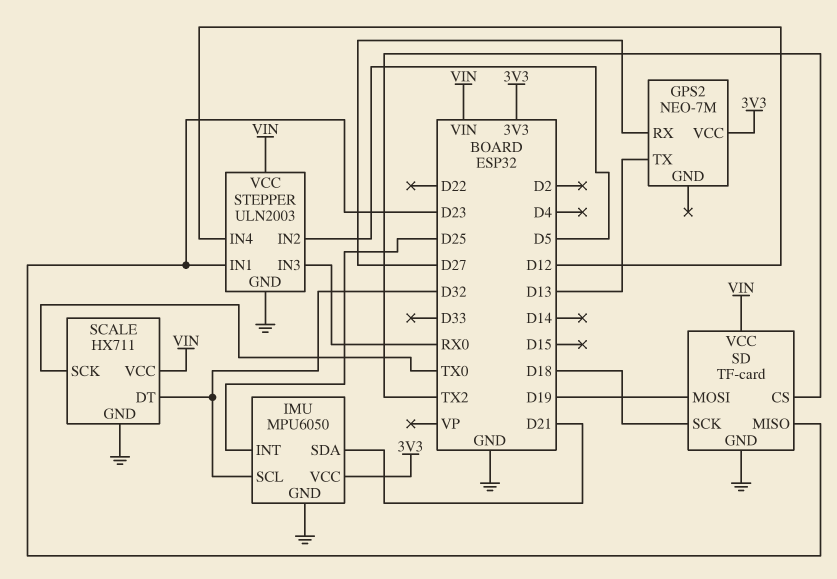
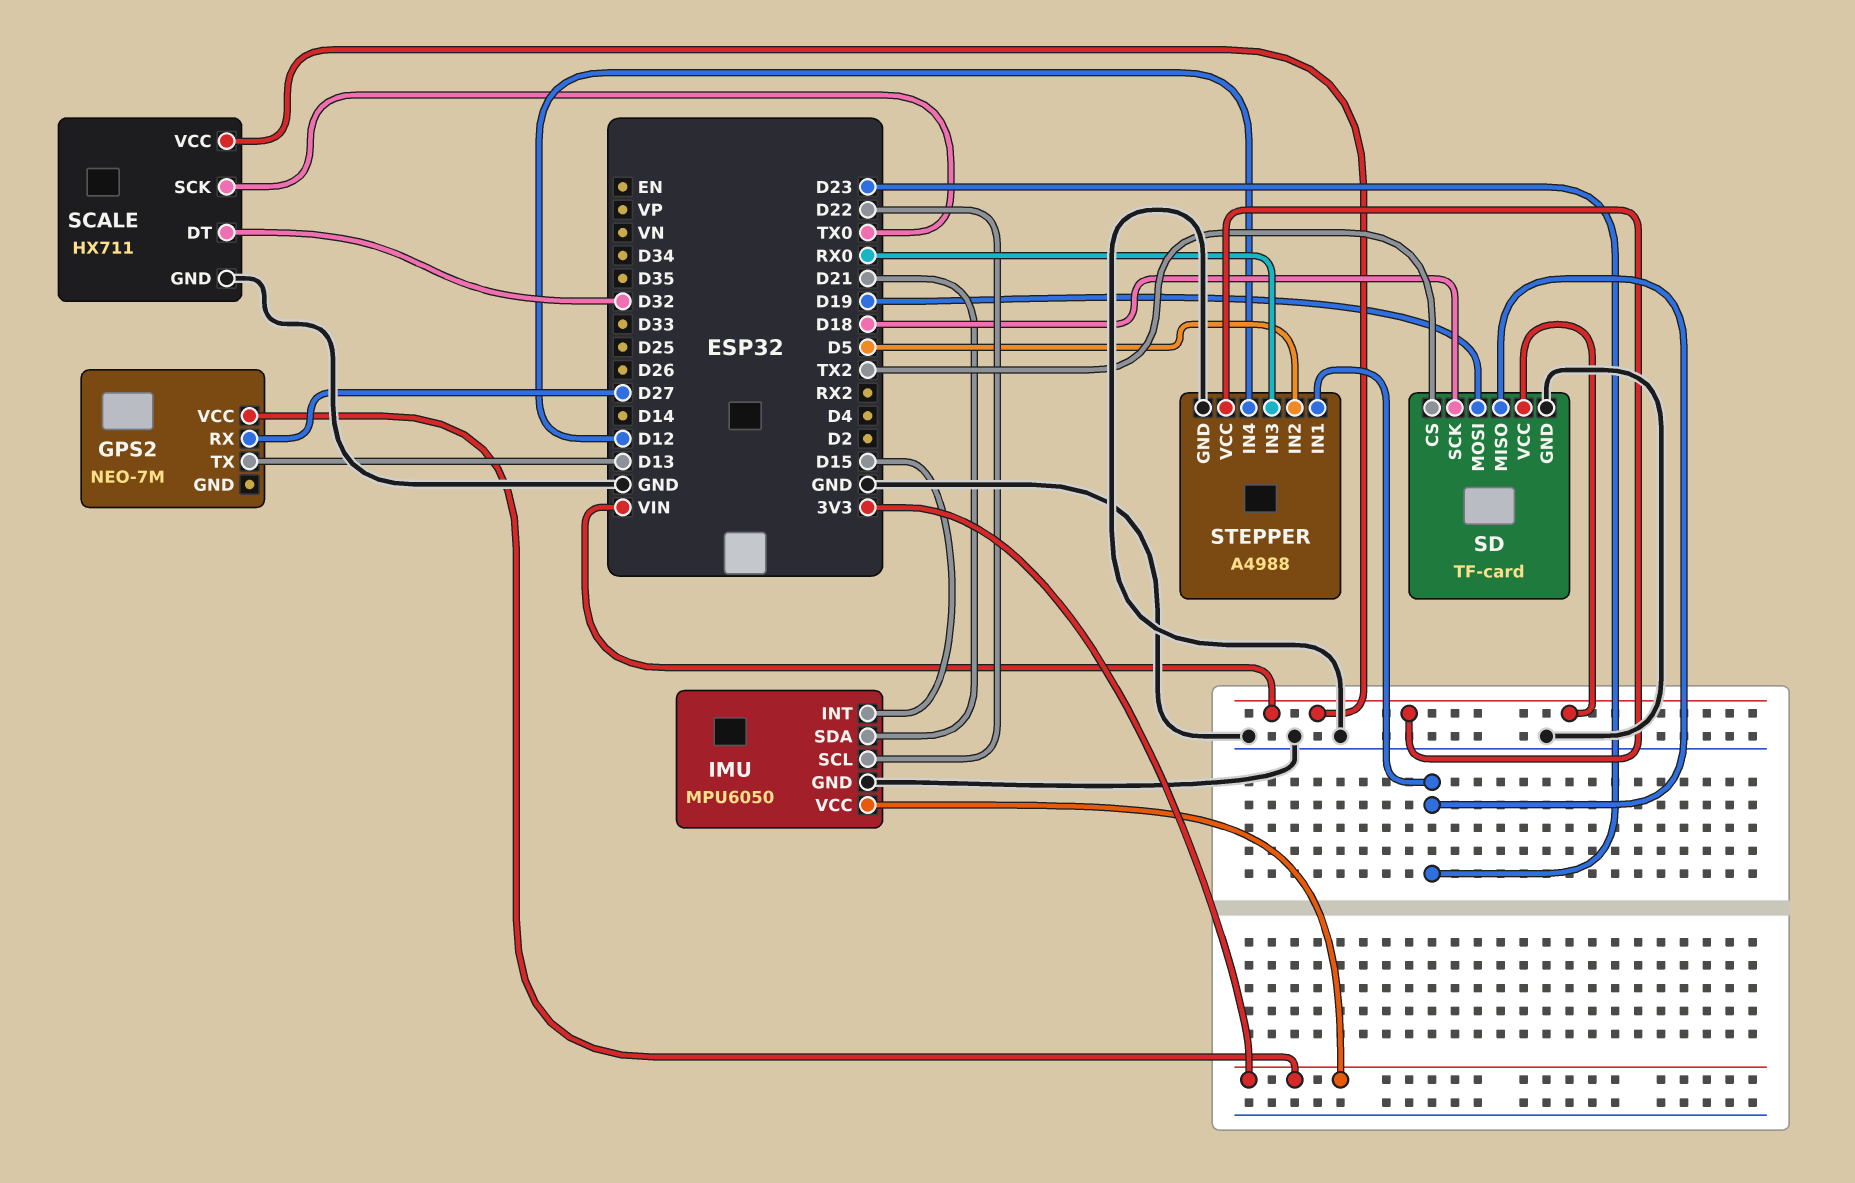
IMU pin INT: D25 -> D15
IMU pin SCL: D32 -> D22
STEPPER: ULN2003 -> A4988

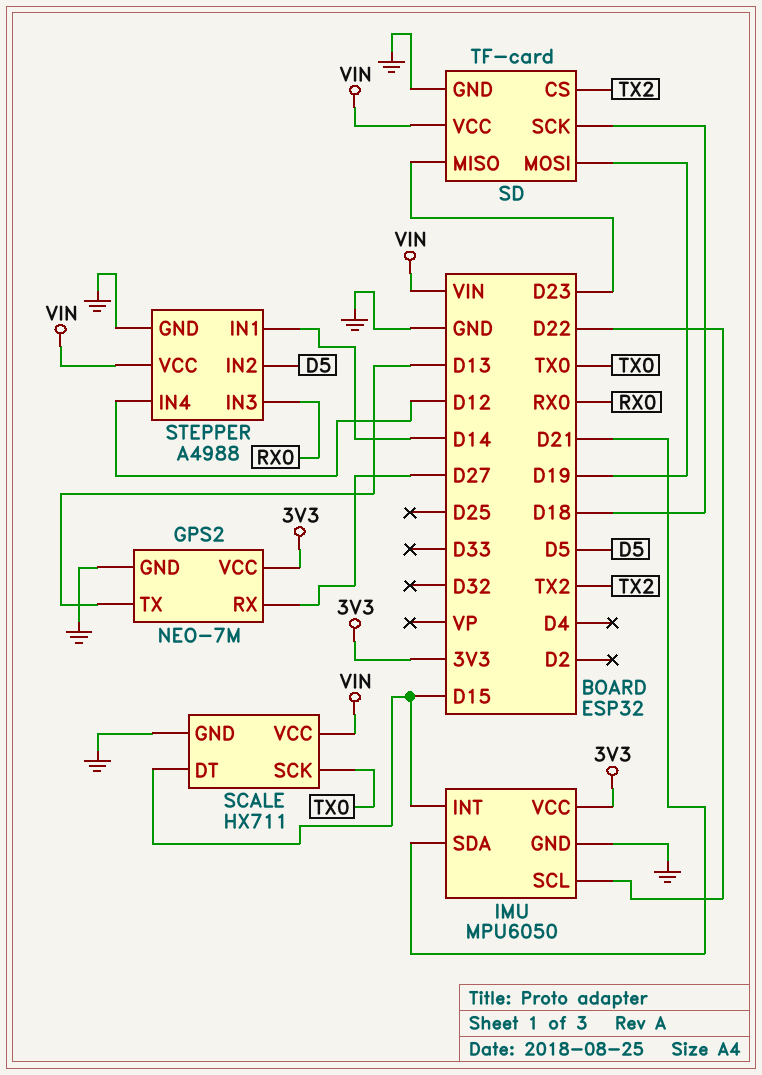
GPS2 pin GND: none -> GND
SCALE pin DT: D32 -> D15
STEPPER pin IN1: D23 -> D14

